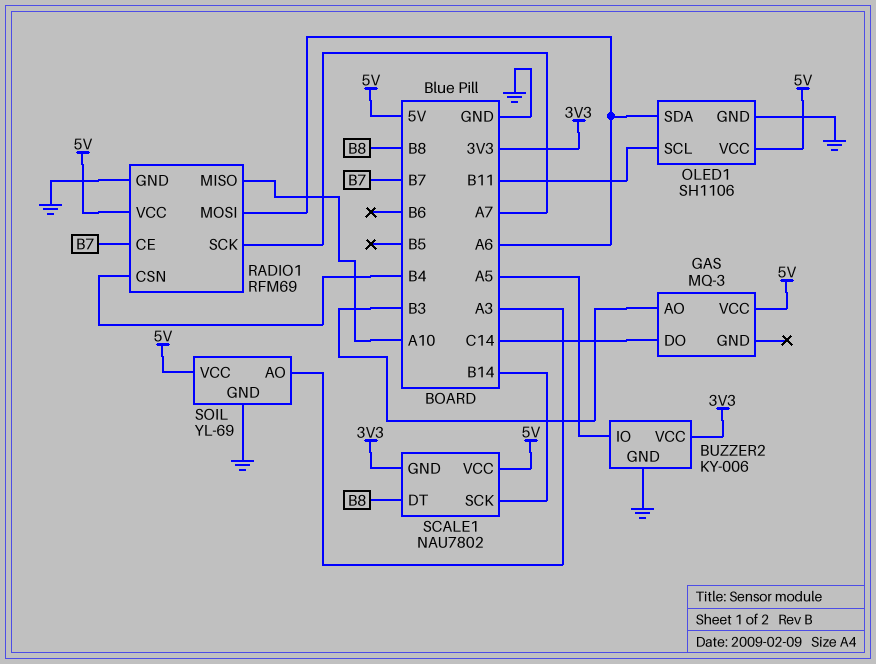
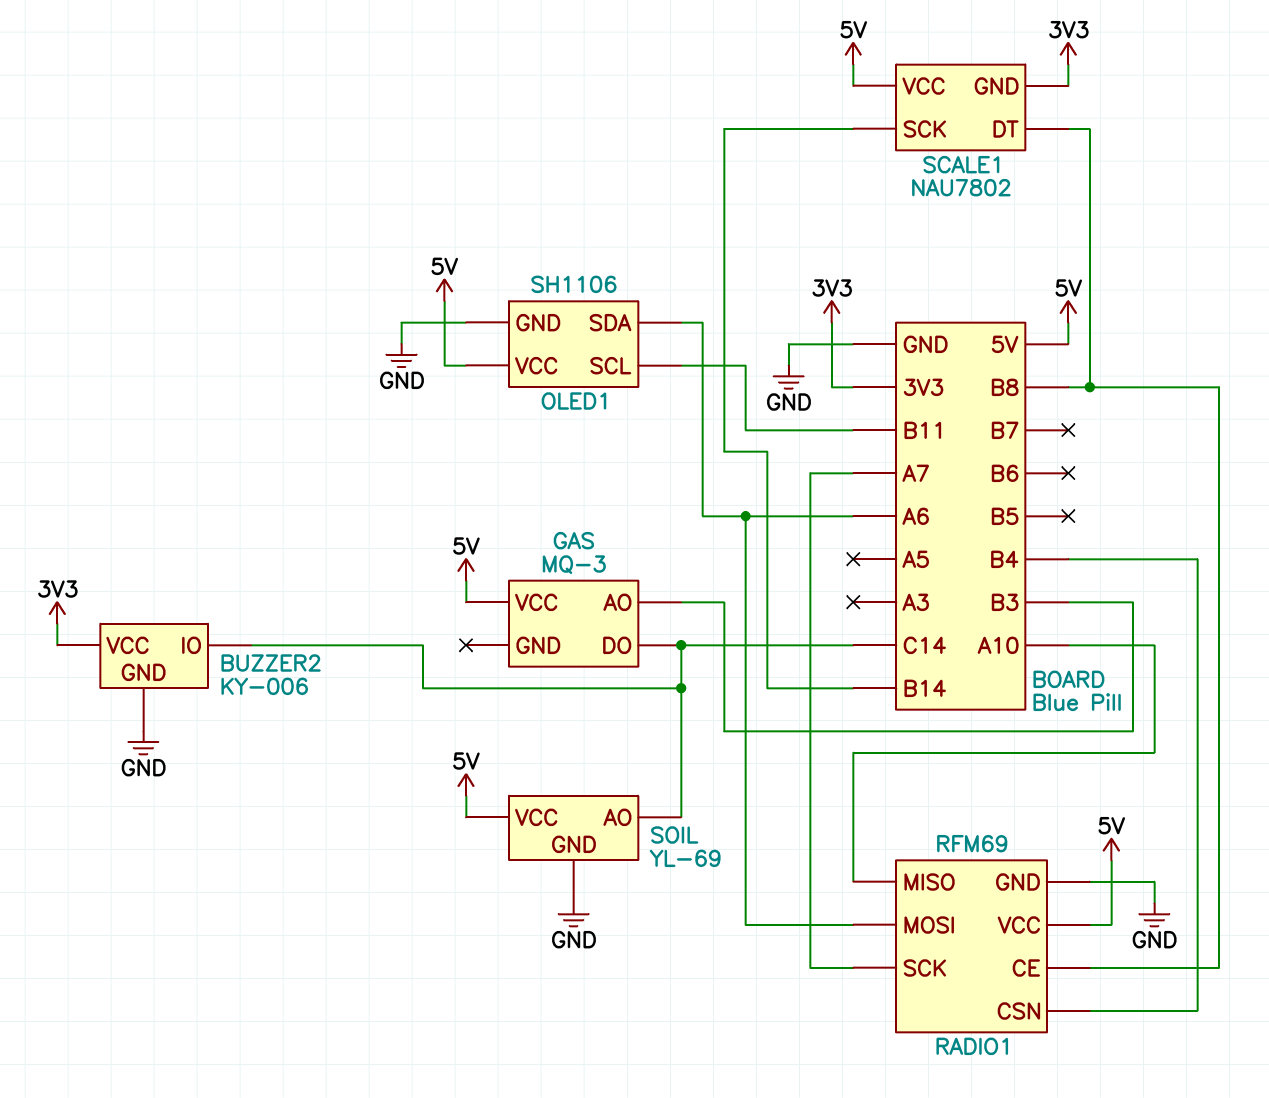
BUZZER2 pin IO: A5 -> C14
RADIO1 pin CE: B7 -> B8
SOIL pin AO: A3 -> C14

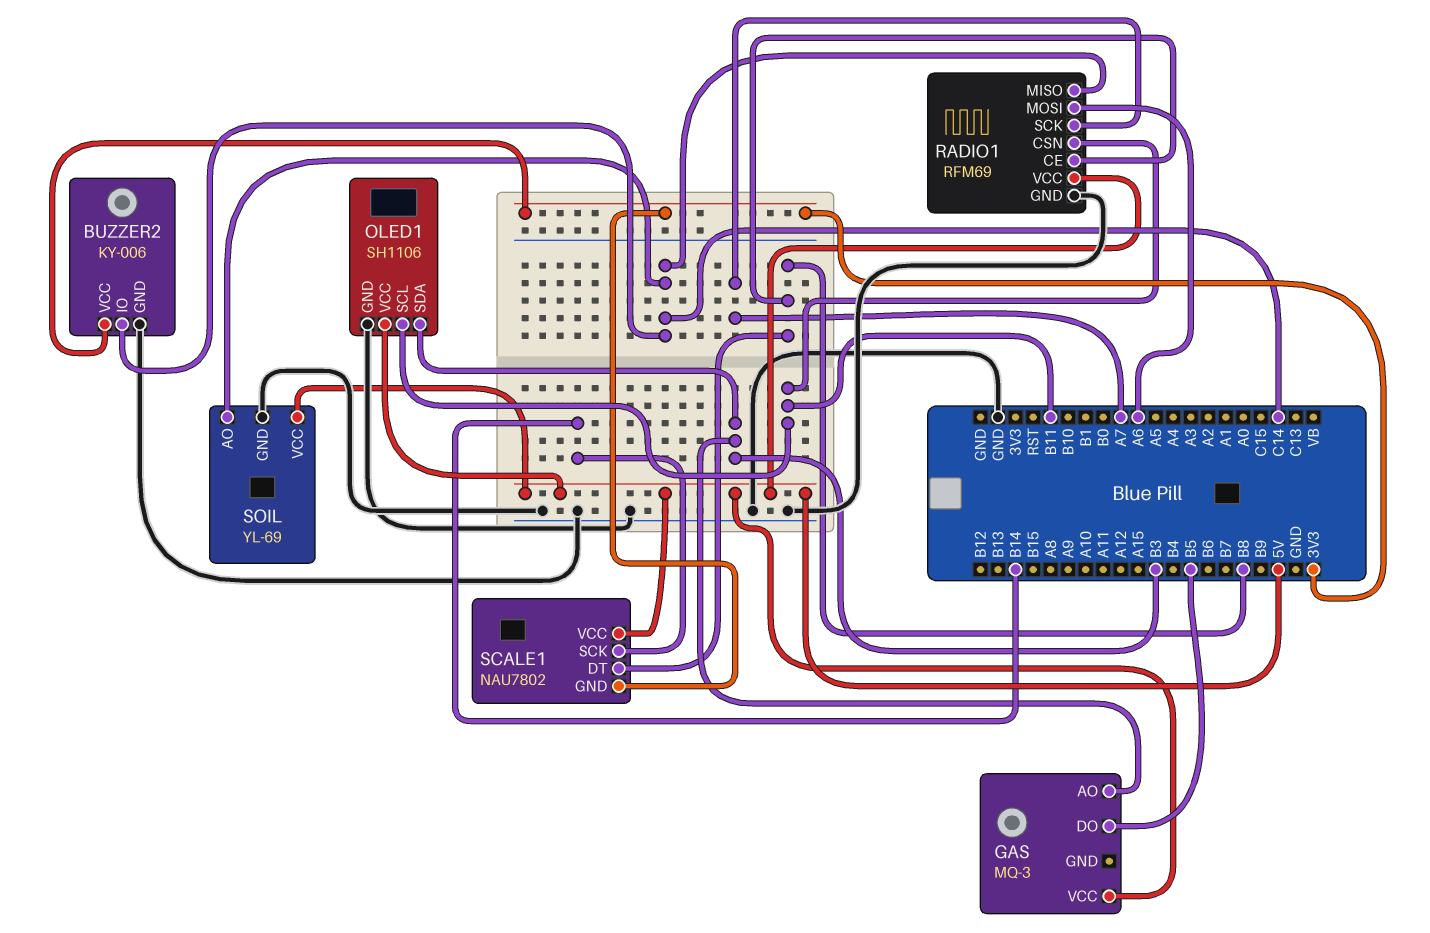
GAS pin DO: C14 -> B5
OLED1 pin SDA: A6 -> B3
RADIO1 pin CSN: B4 -> B11
RADIO1 pin MISO: A10 -> C14

